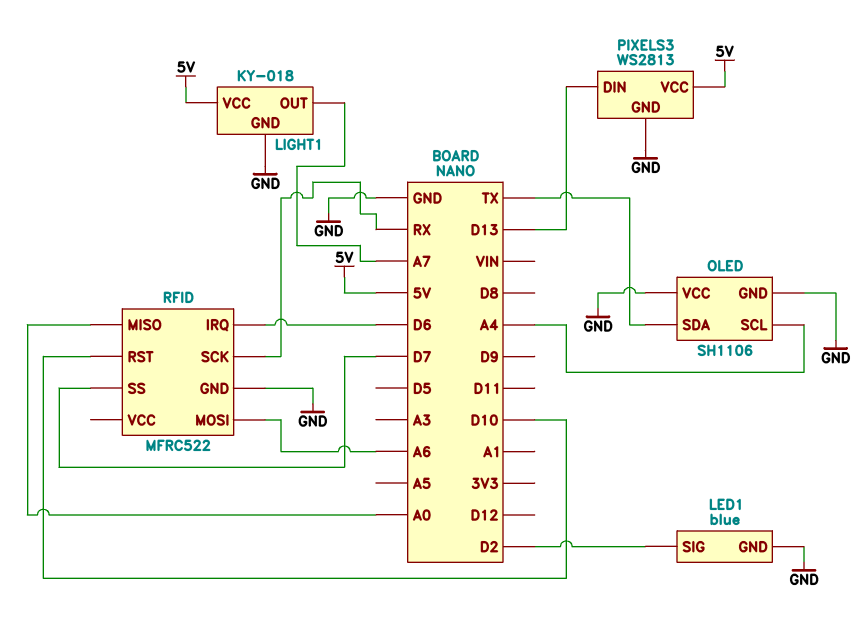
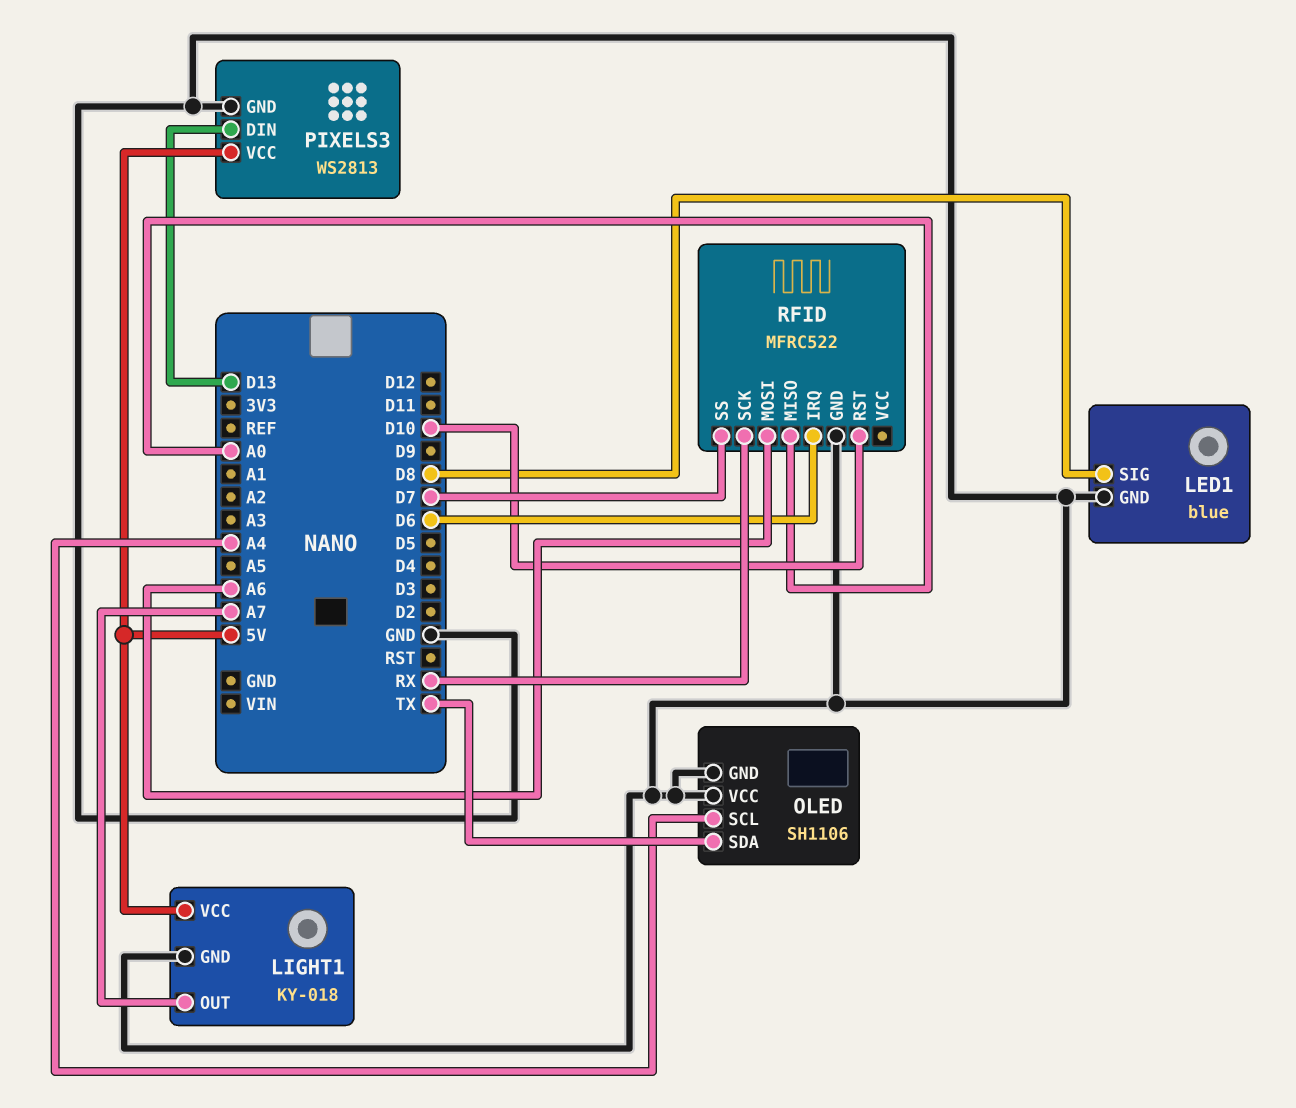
LED1 pin SIG: D2 -> D8

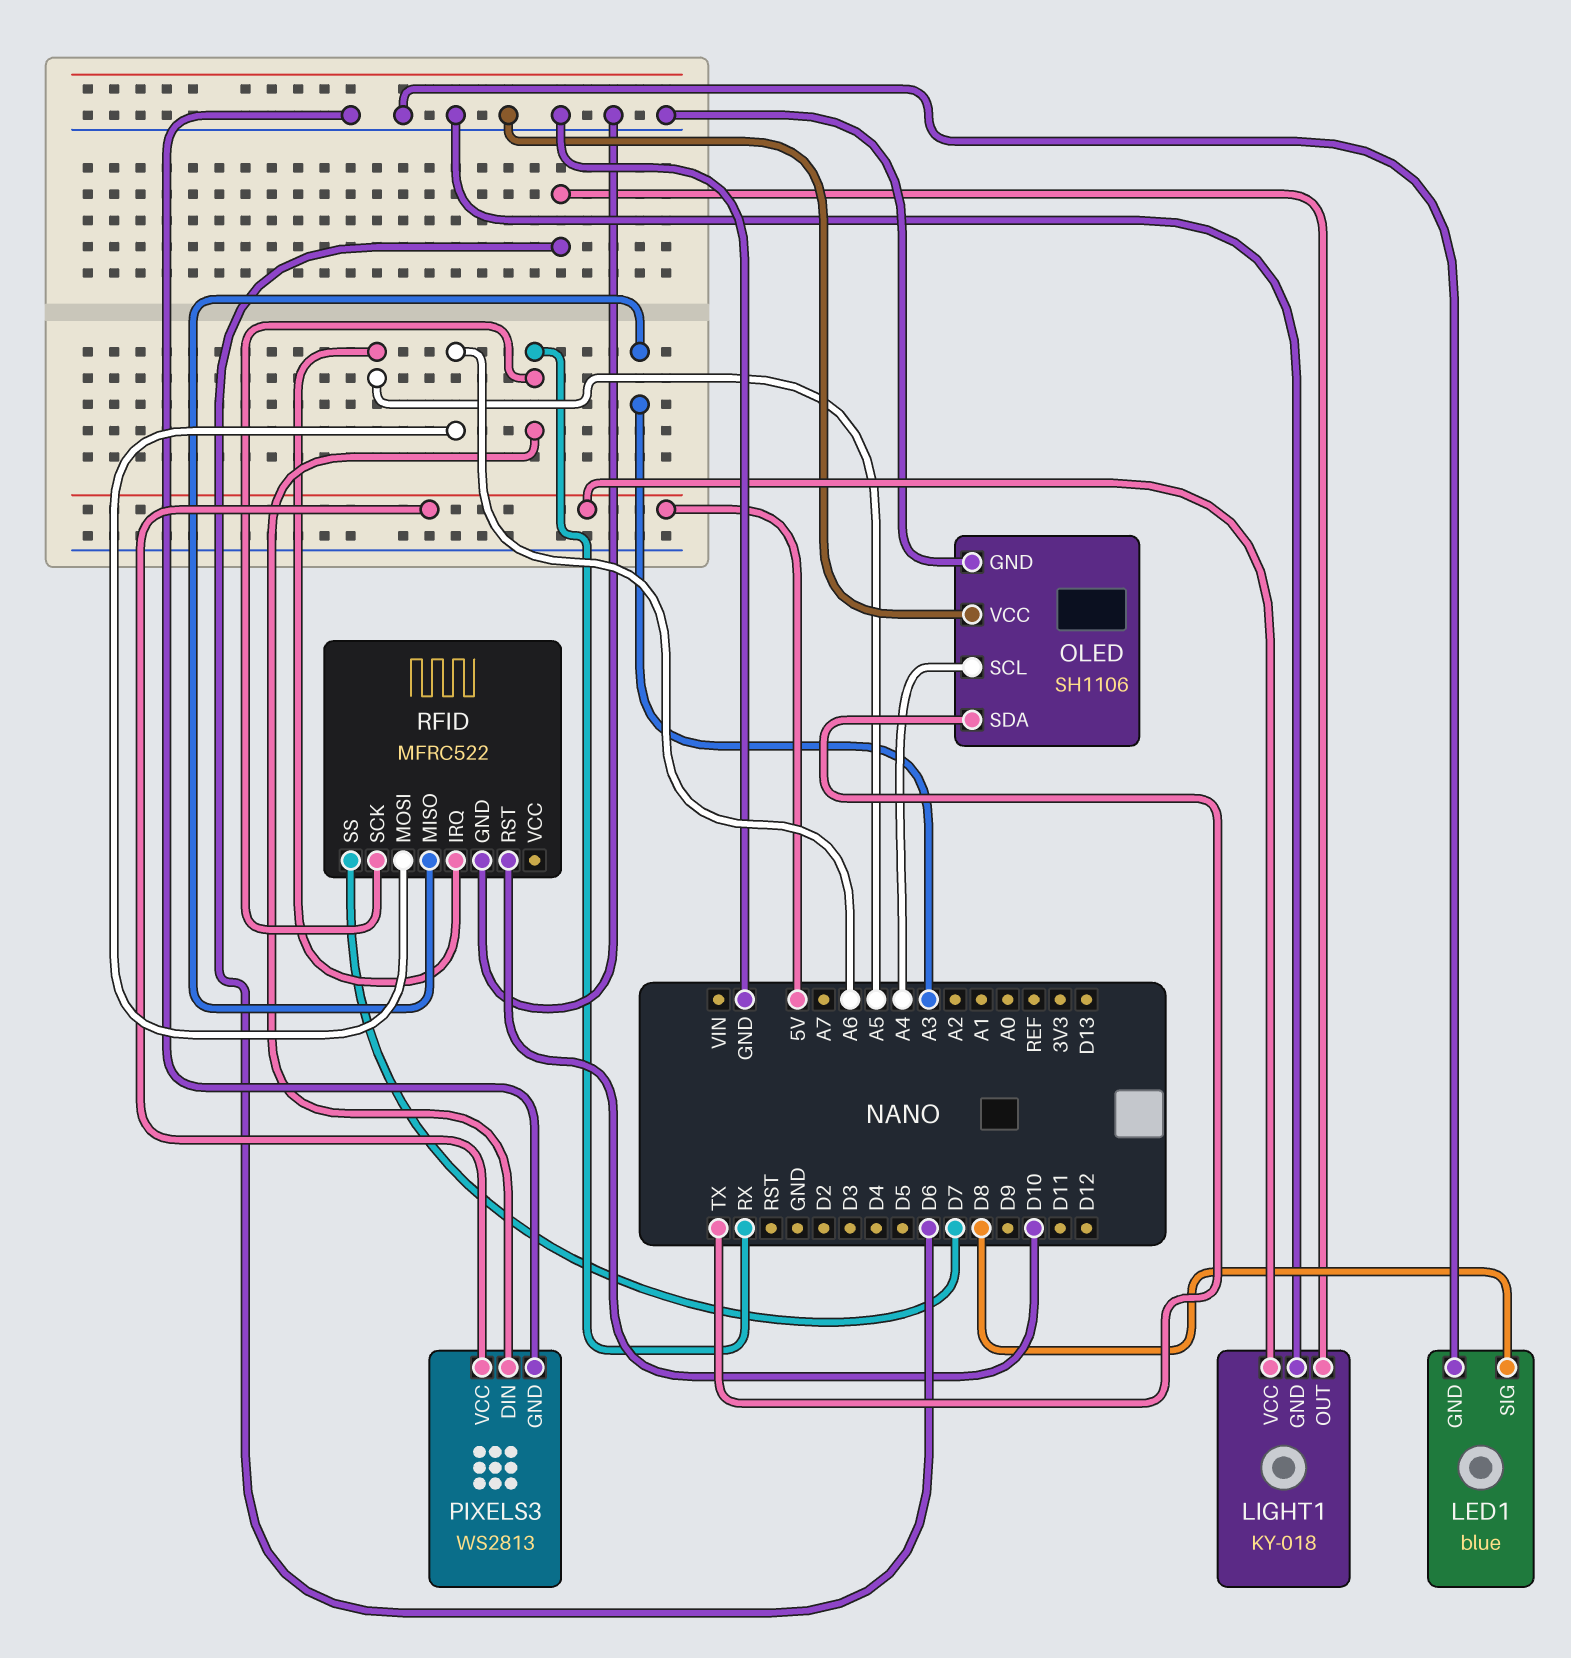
LIGHT1 pin OUT: A7 -> D6
PIXELS3 pin DIN: D13 -> RX
RFID pin IRQ: D6 -> A5
RFID pin MISO: A0 -> A3

